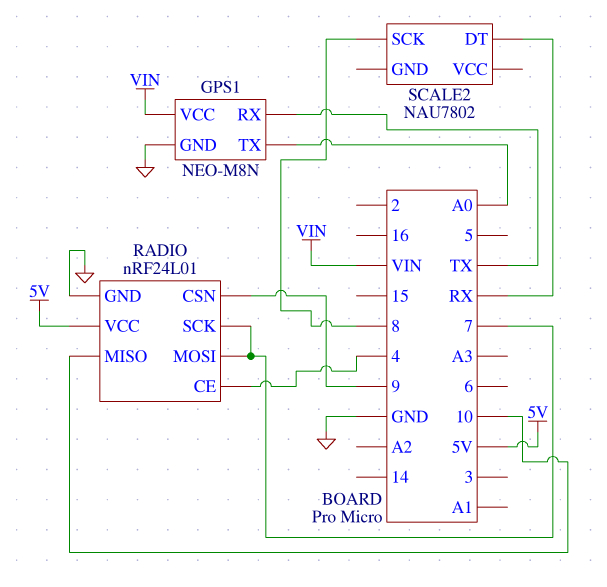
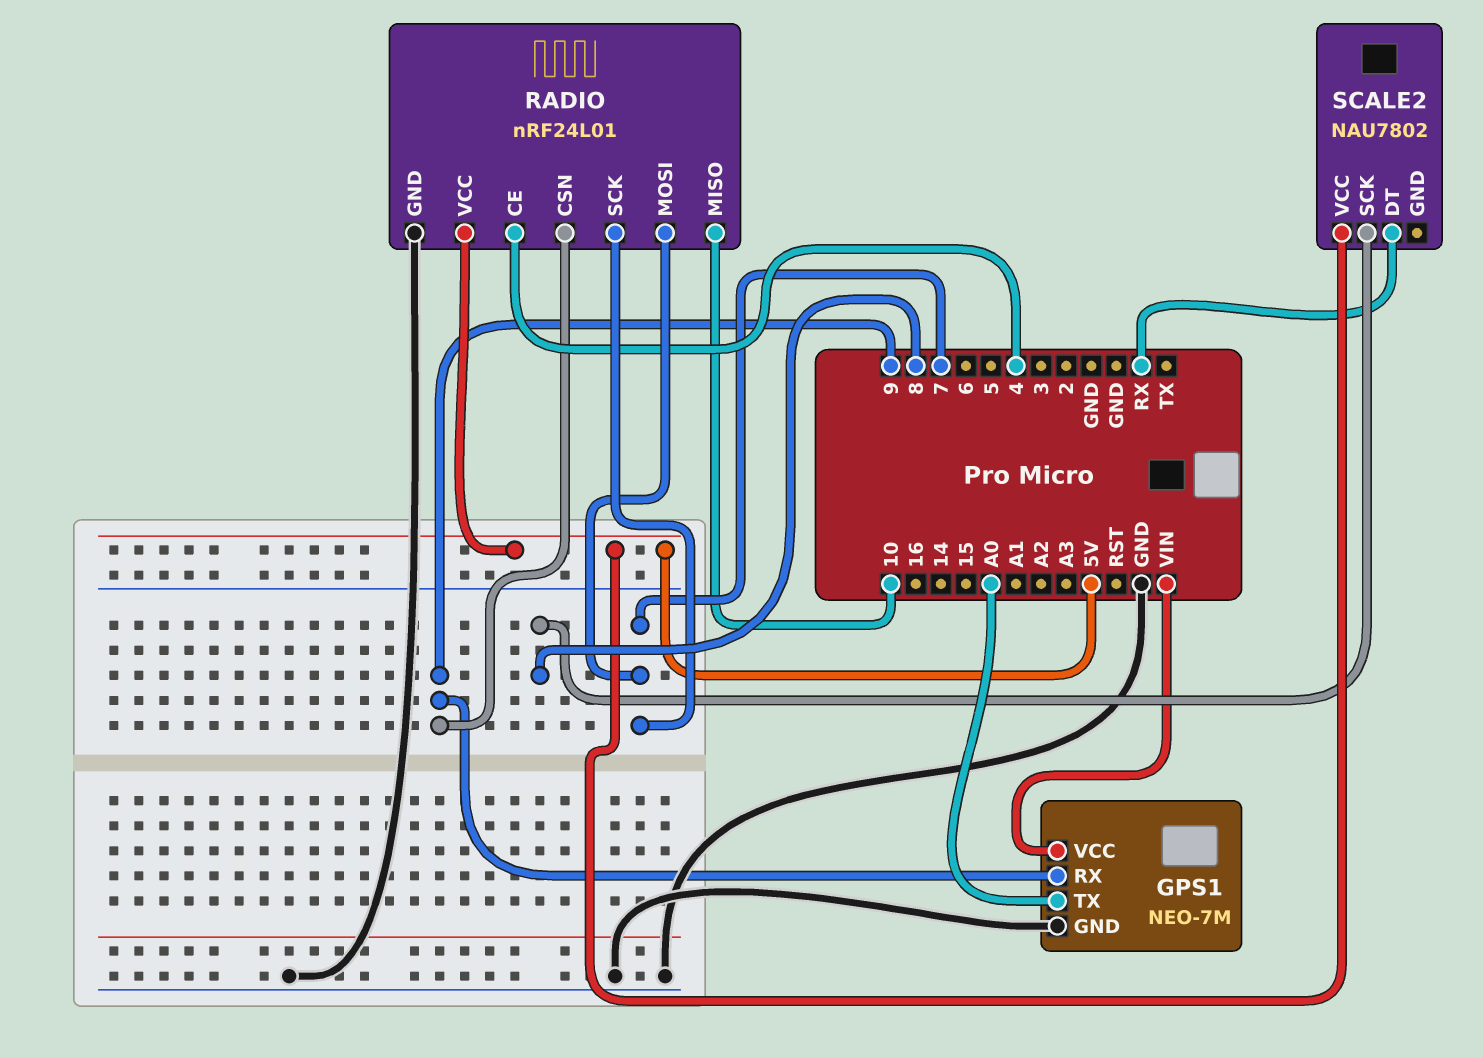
GPS1: NEO-M8N -> NEO-7M
GPS1 pin RX: TX -> 9
SCALE2 pin VCC: none -> 5V

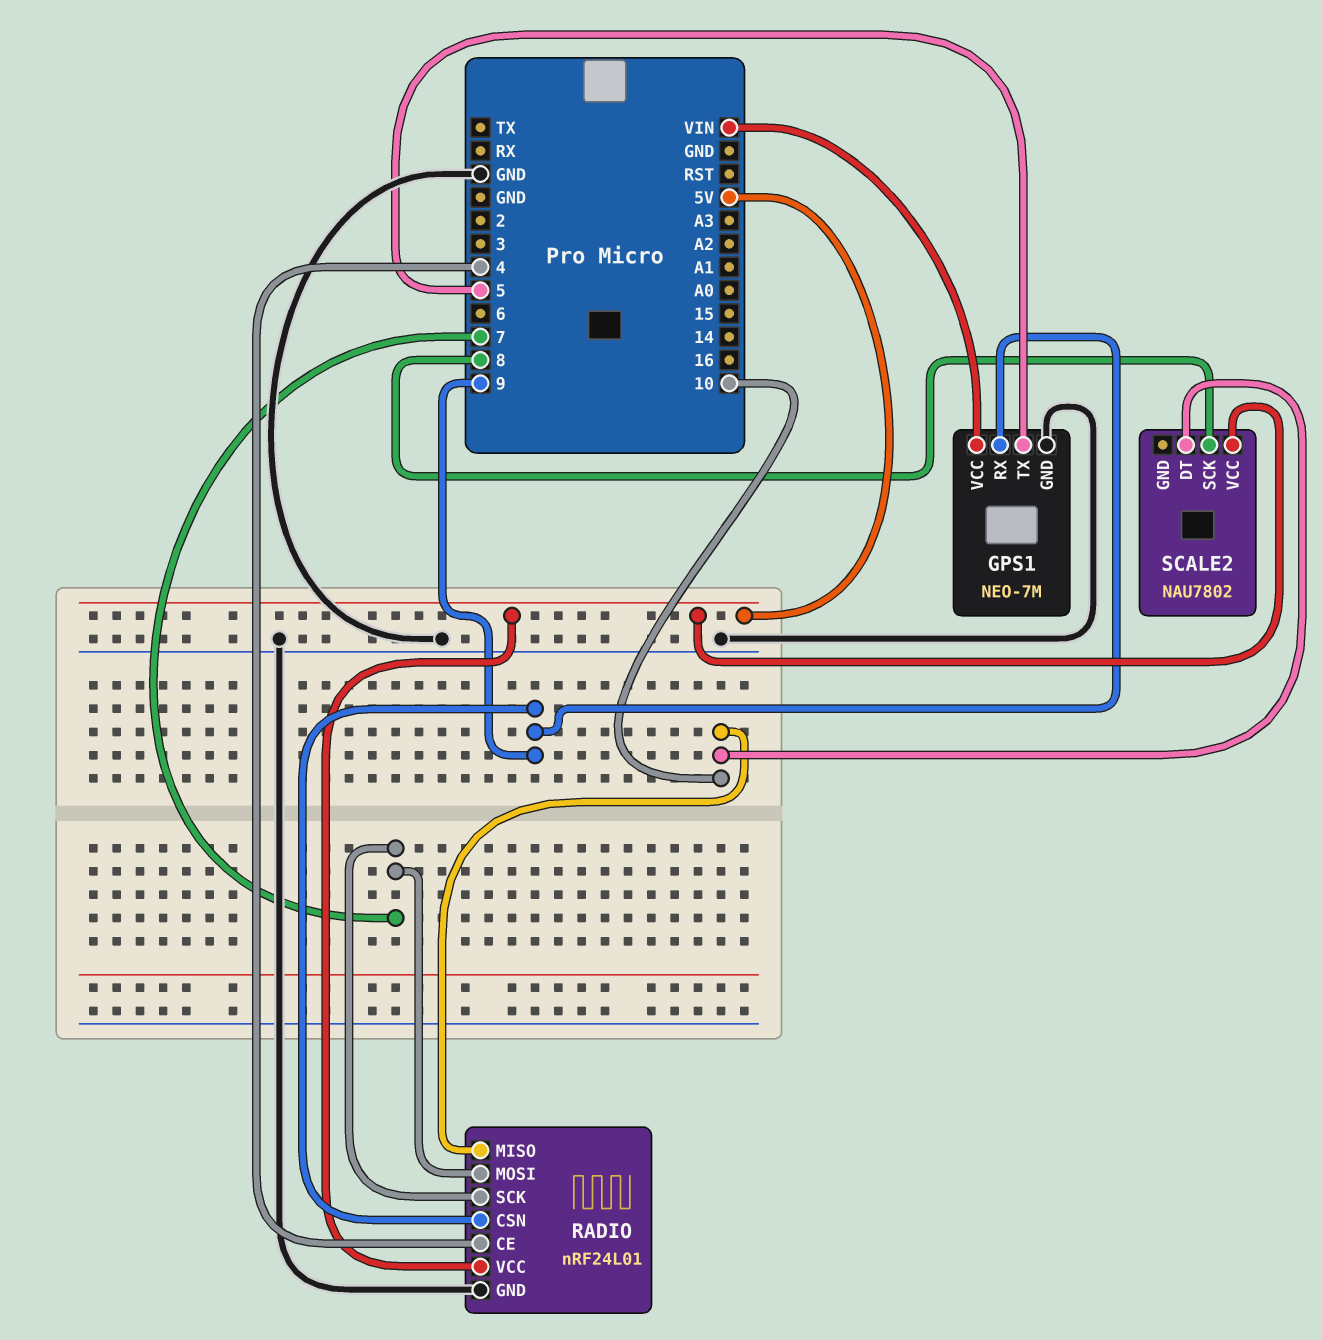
GPS1 pin TX: A0 -> 5
SCALE2 pin DT: RX -> 10

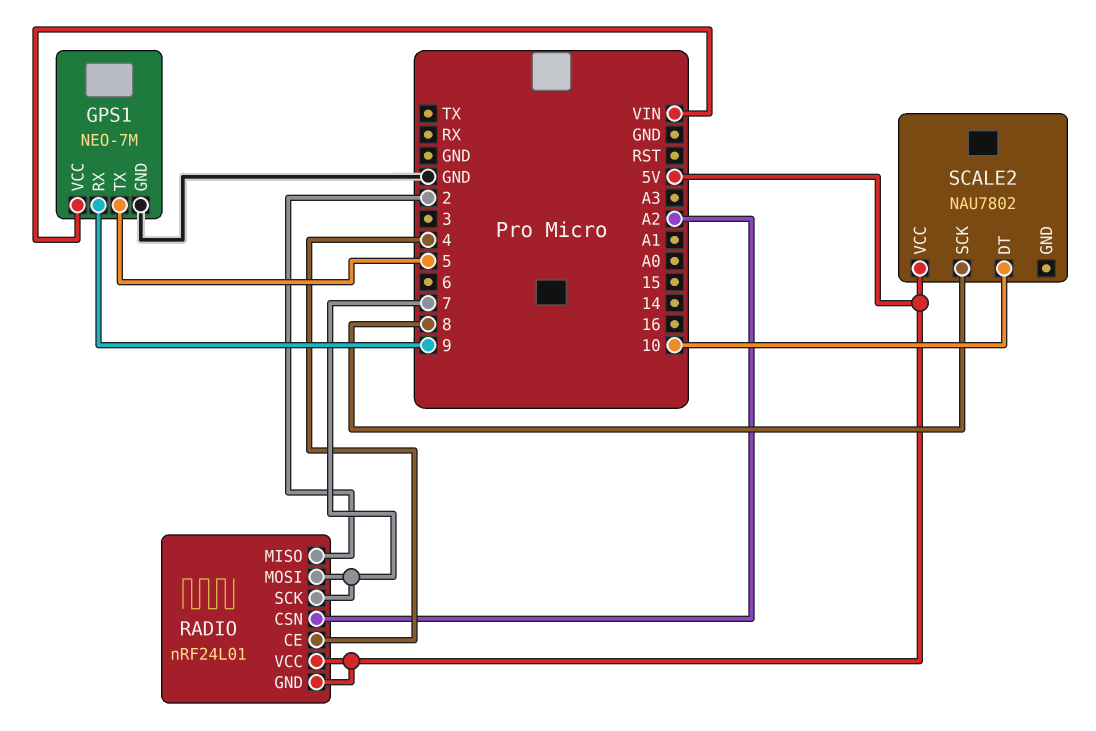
RADIO pin CSN: 9 -> A2
RADIO pin GND: GND -> 5V
RADIO pin MISO: 10 -> 2

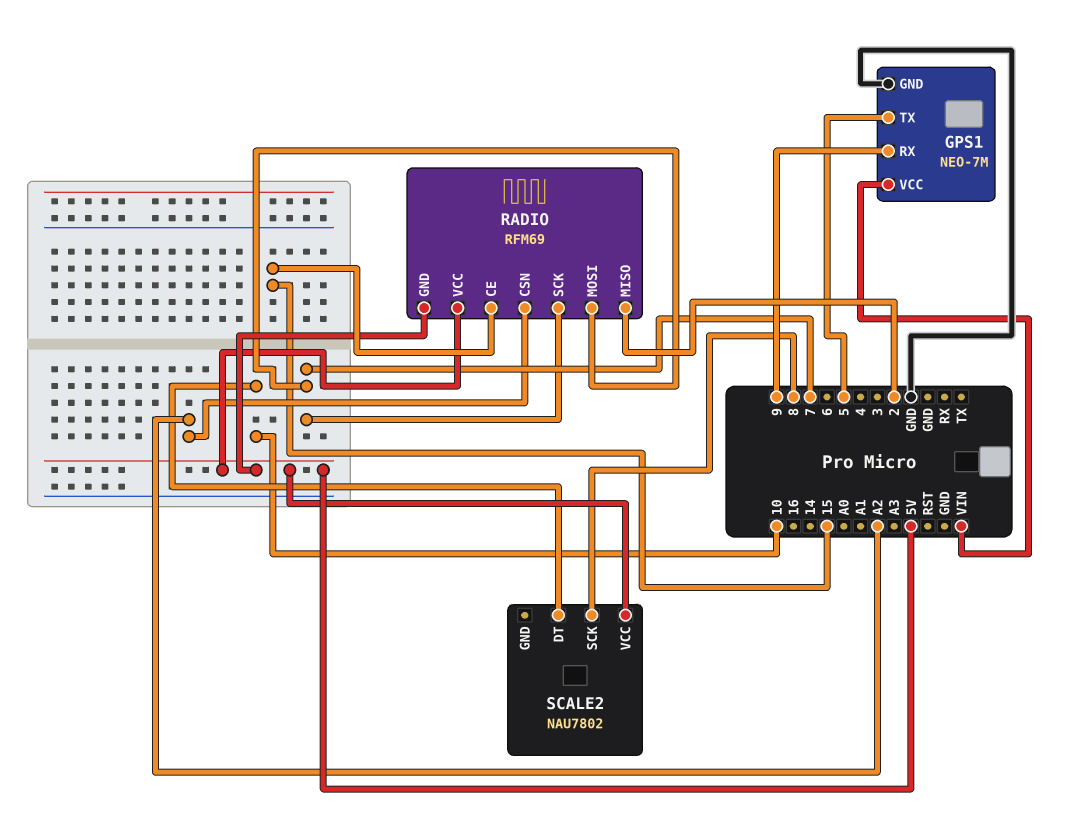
RADIO: nRF24L01 -> RFM69
RADIO pin CE: 4 -> 15

